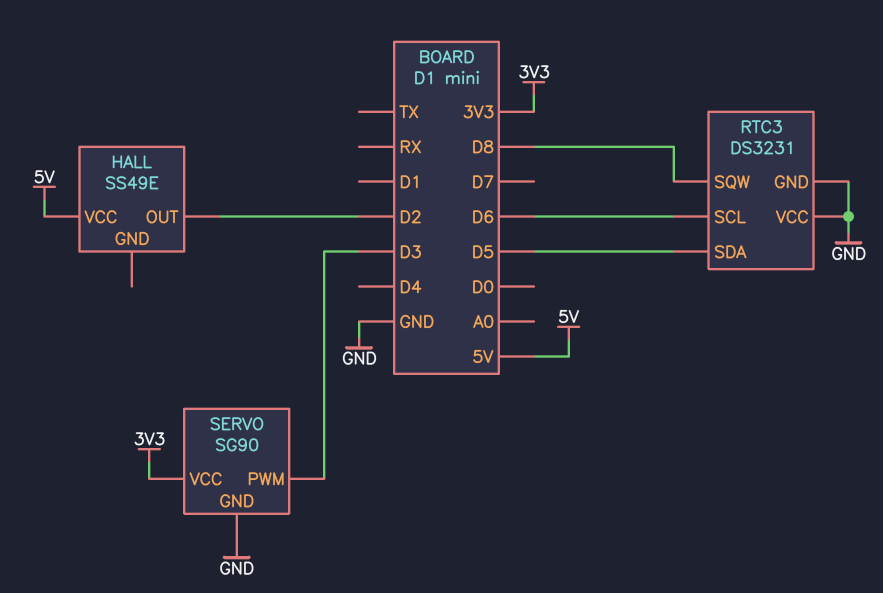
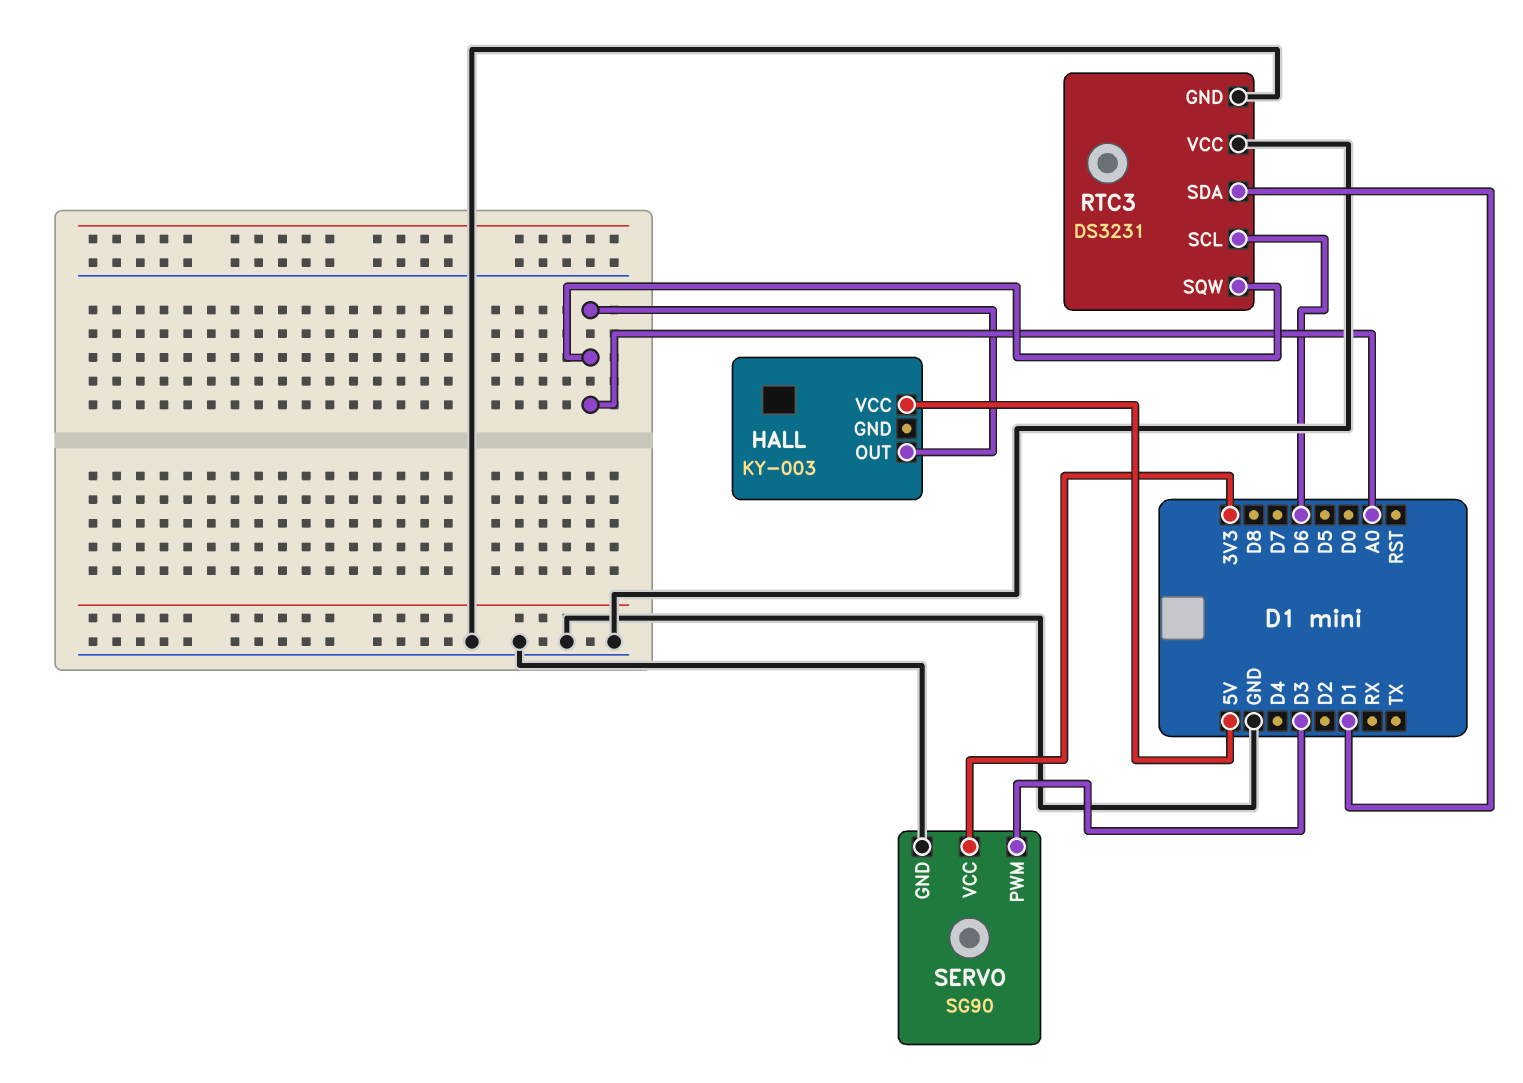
HALL: SS49E -> KY-003
HALL pin OUT: D2 -> A0
RTC3 pin SDA: D5 -> D1
RTC3 pin SQW: D8 -> A0

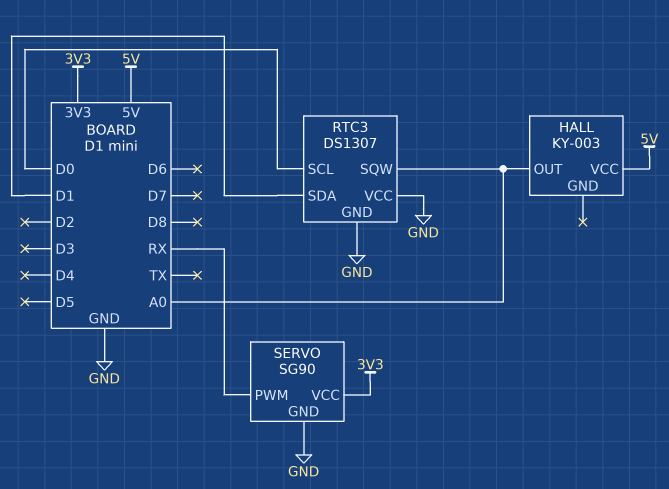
RTC3: DS3231 -> DS1307
RTC3 pin SCL: D6 -> D0
SERVO pin PWM: D3 -> RX

